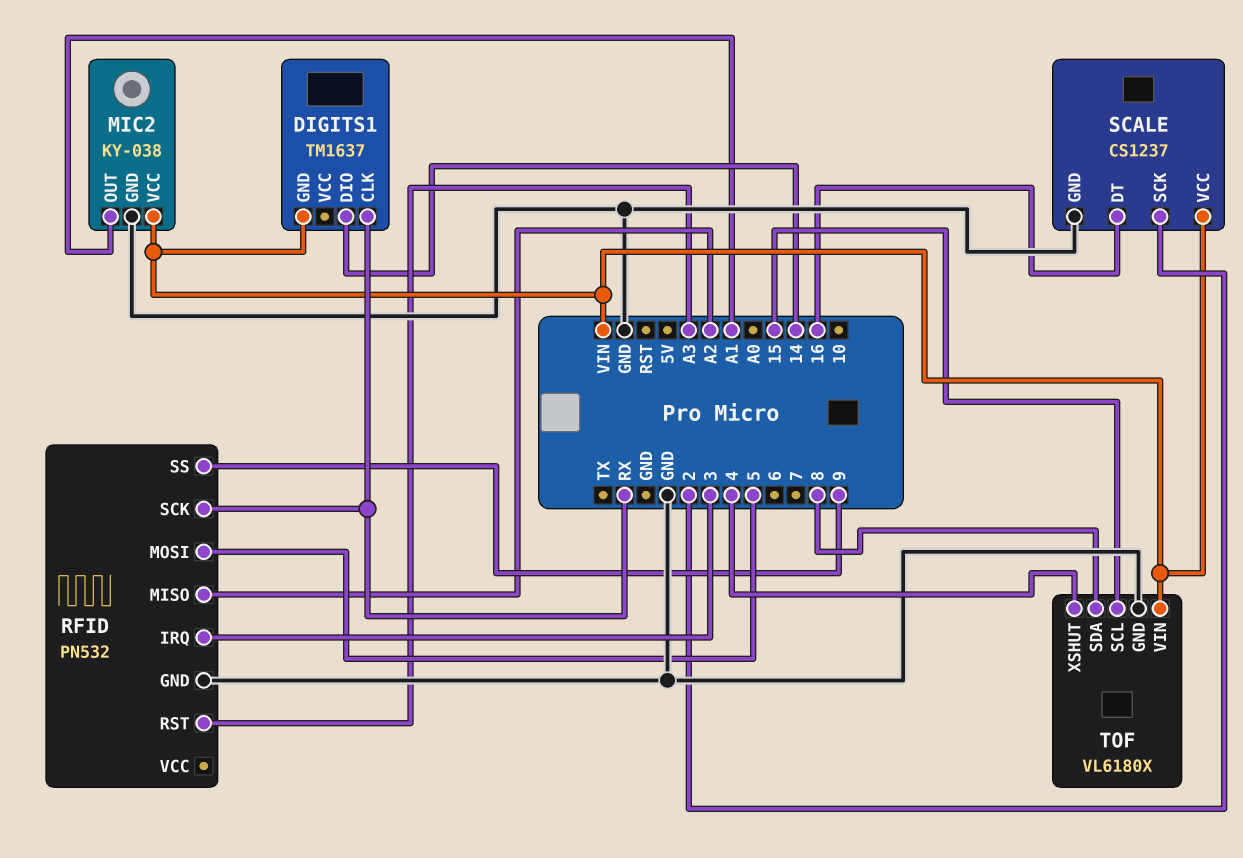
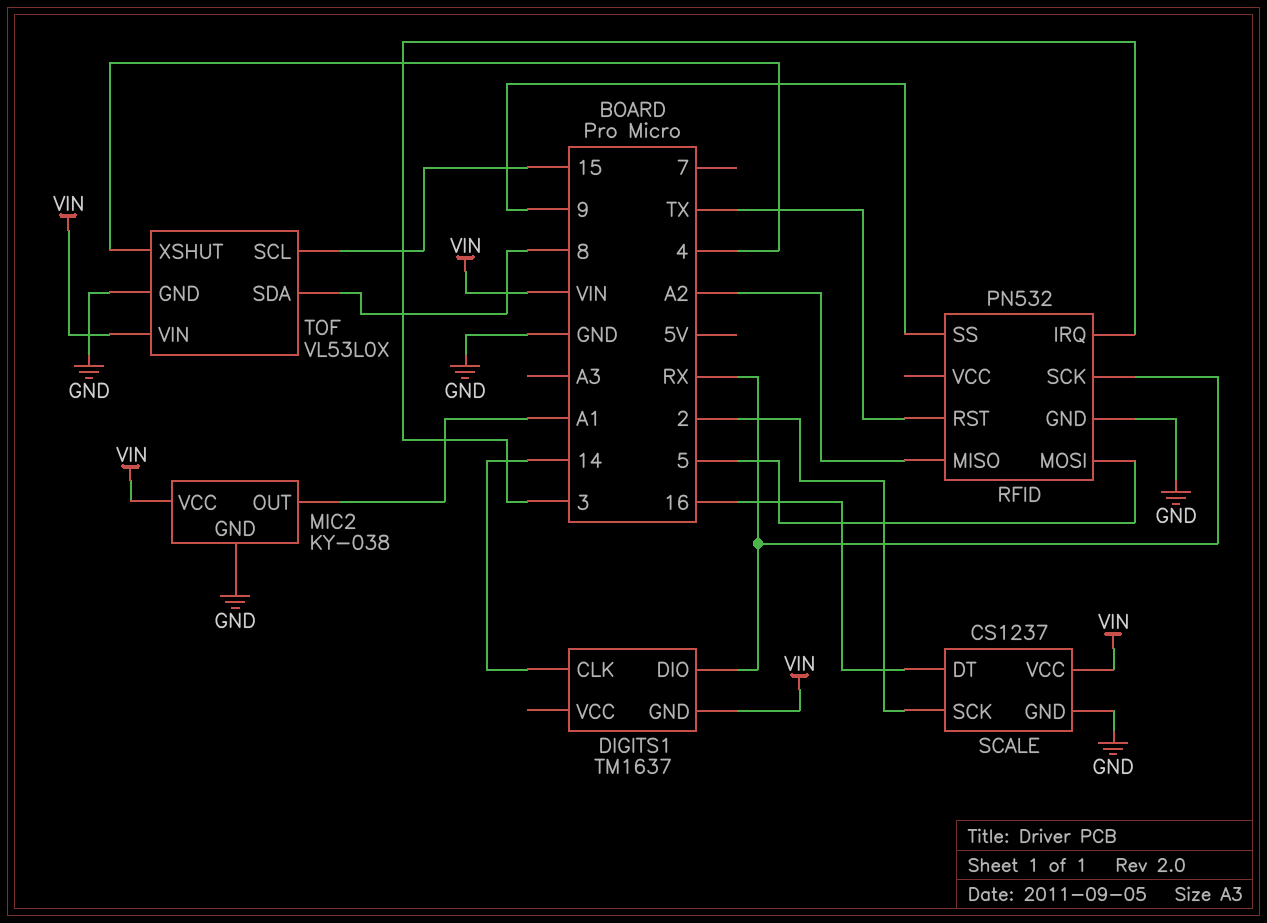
DIGITS1 pin CLK: RX -> 14
DIGITS1 pin DIO: 14 -> RX
RFID pin RST: A3 -> TX
TOF: VL6180X -> VL53L0X

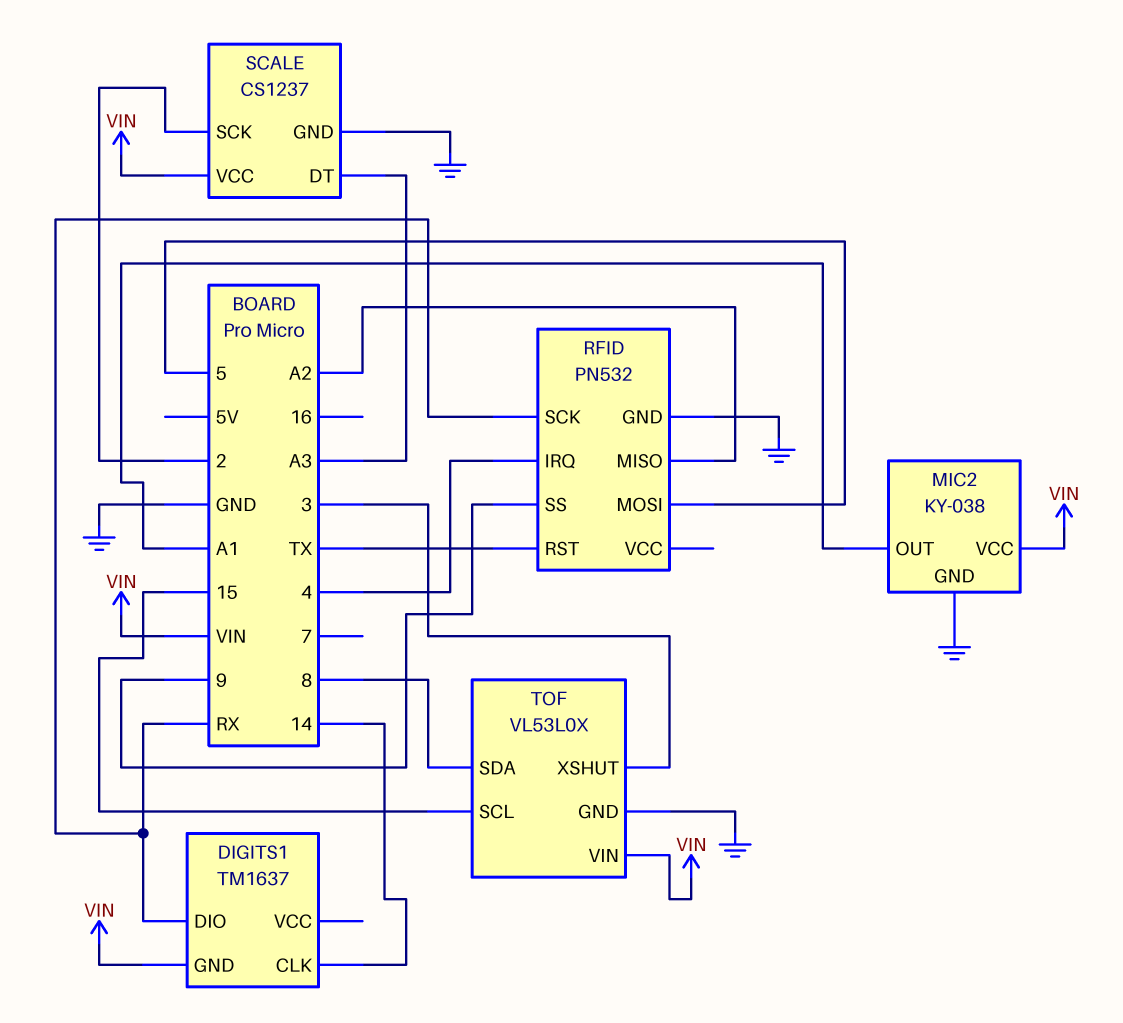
RFID pin IRQ: 3 -> 4
SCALE pin DT: 16 -> A3
TOF pin XSHUT: 4 -> 3

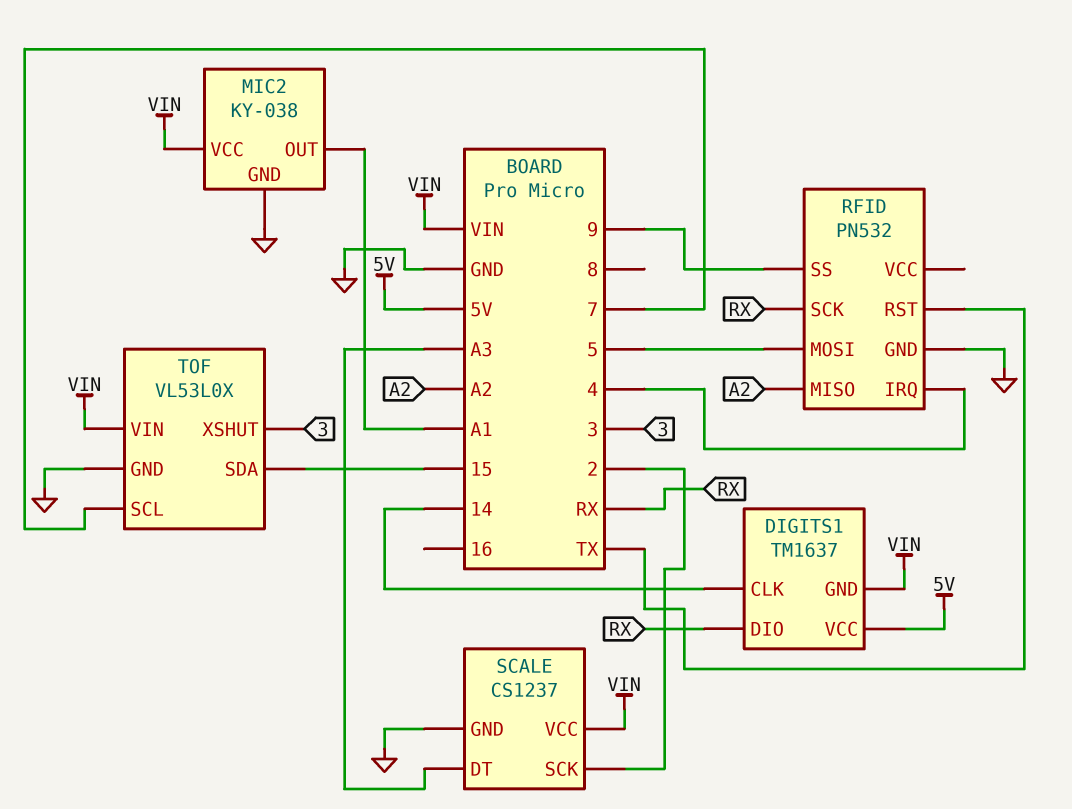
DIGITS1 pin VCC: none -> 5V
TOF pin SCL: 15 -> 7
TOF pin SDA: 8 -> 15

